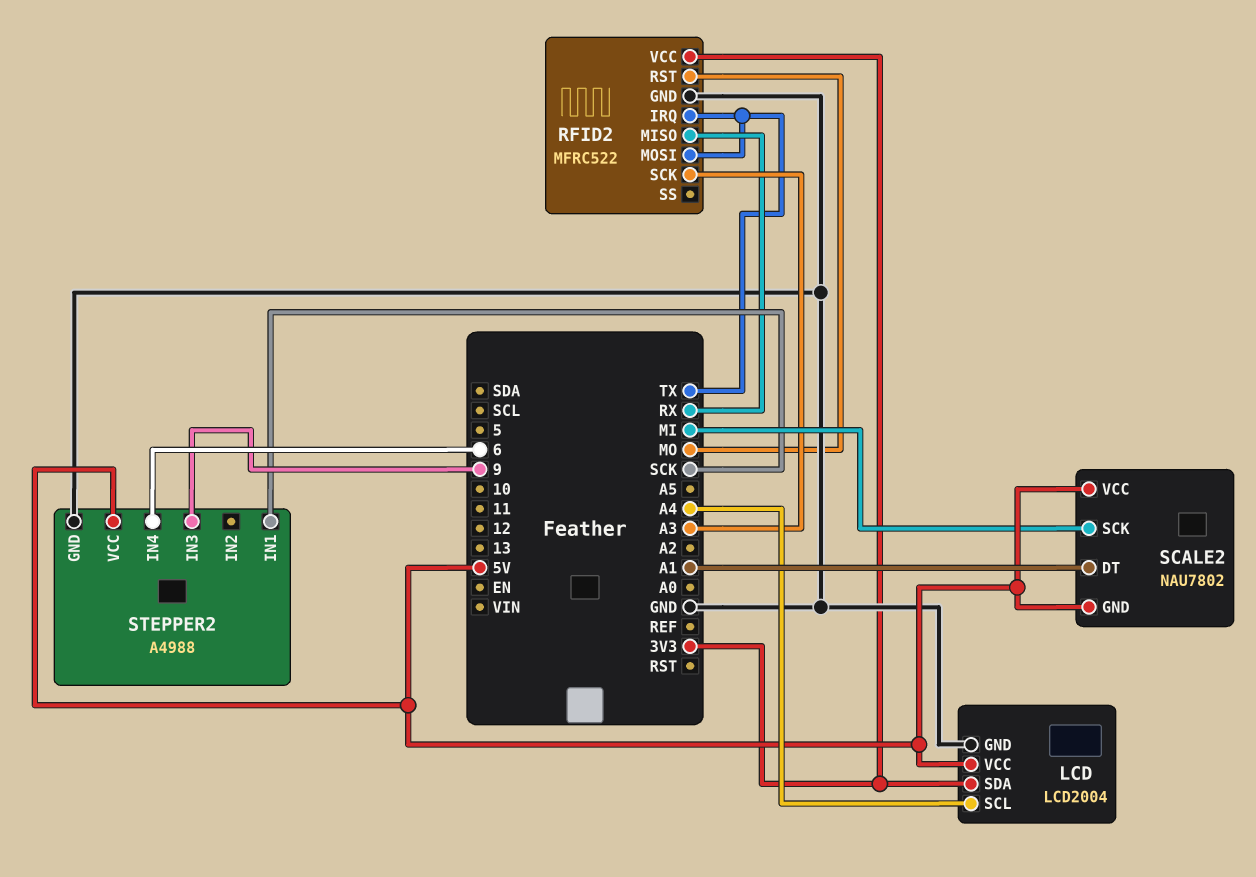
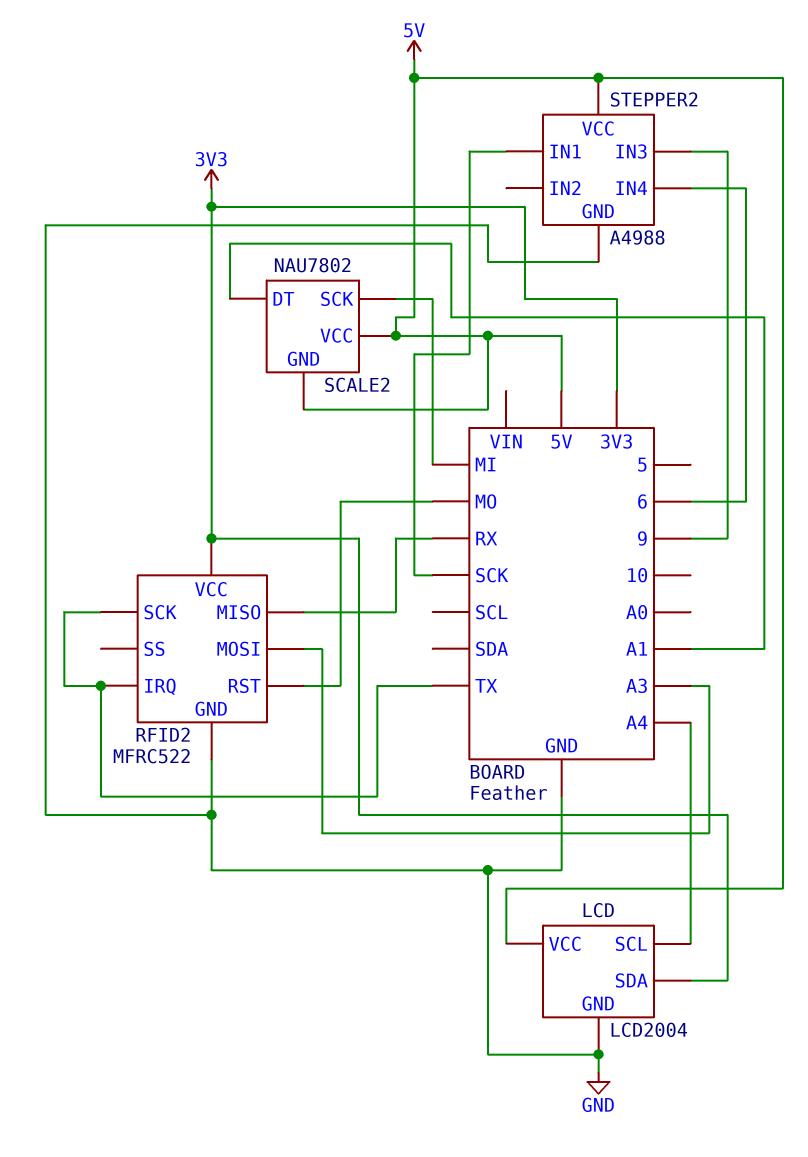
RFID2 pin MOSI: TX -> A3
RFID2 pin SCK: A3 -> TX

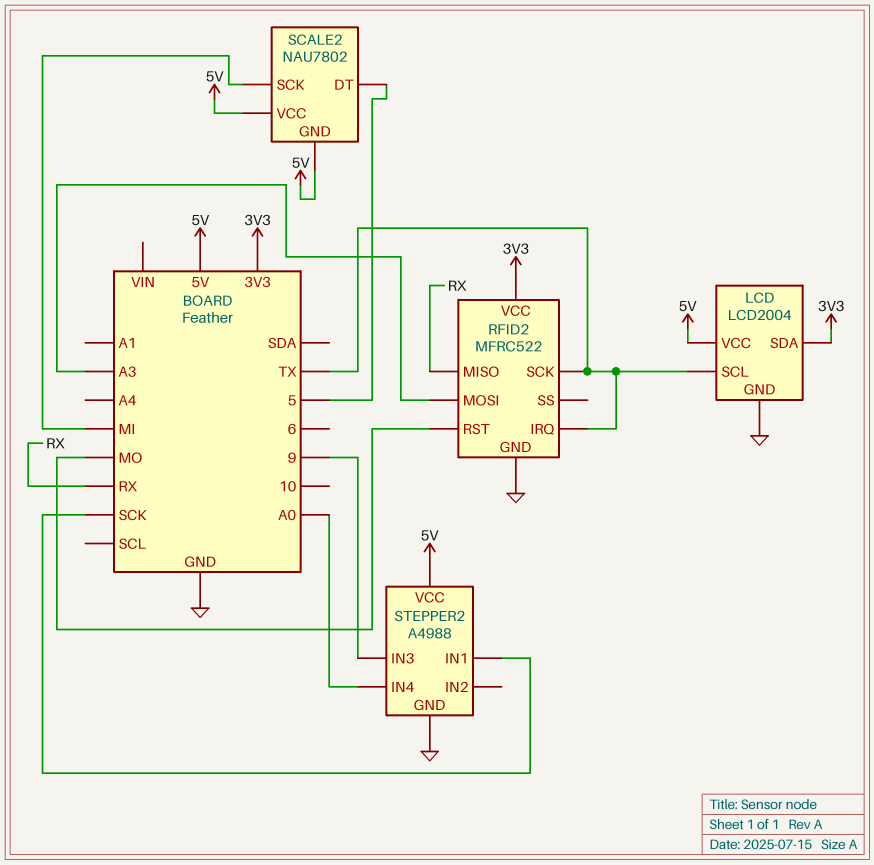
LCD pin SCL: A4 -> TX
SCALE2 pin DT: A1 -> 5
STEPPER2 pin IN4: 6 -> A0

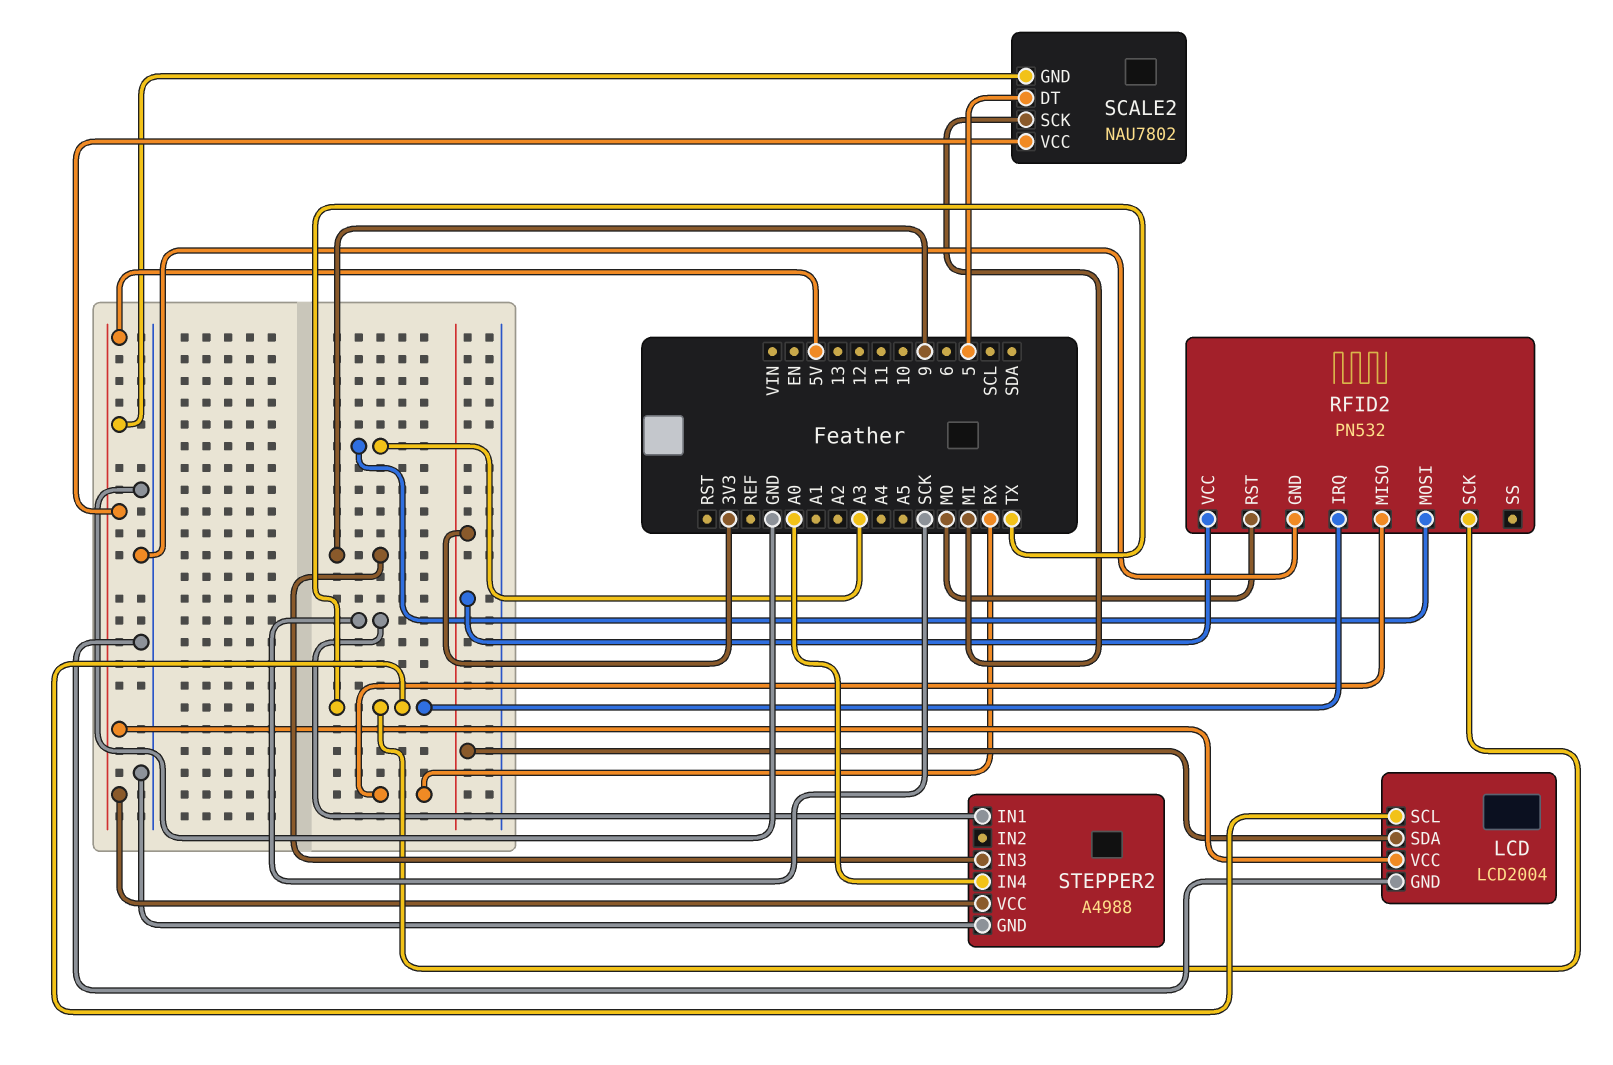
RFID2: MFRC522 -> PN532

